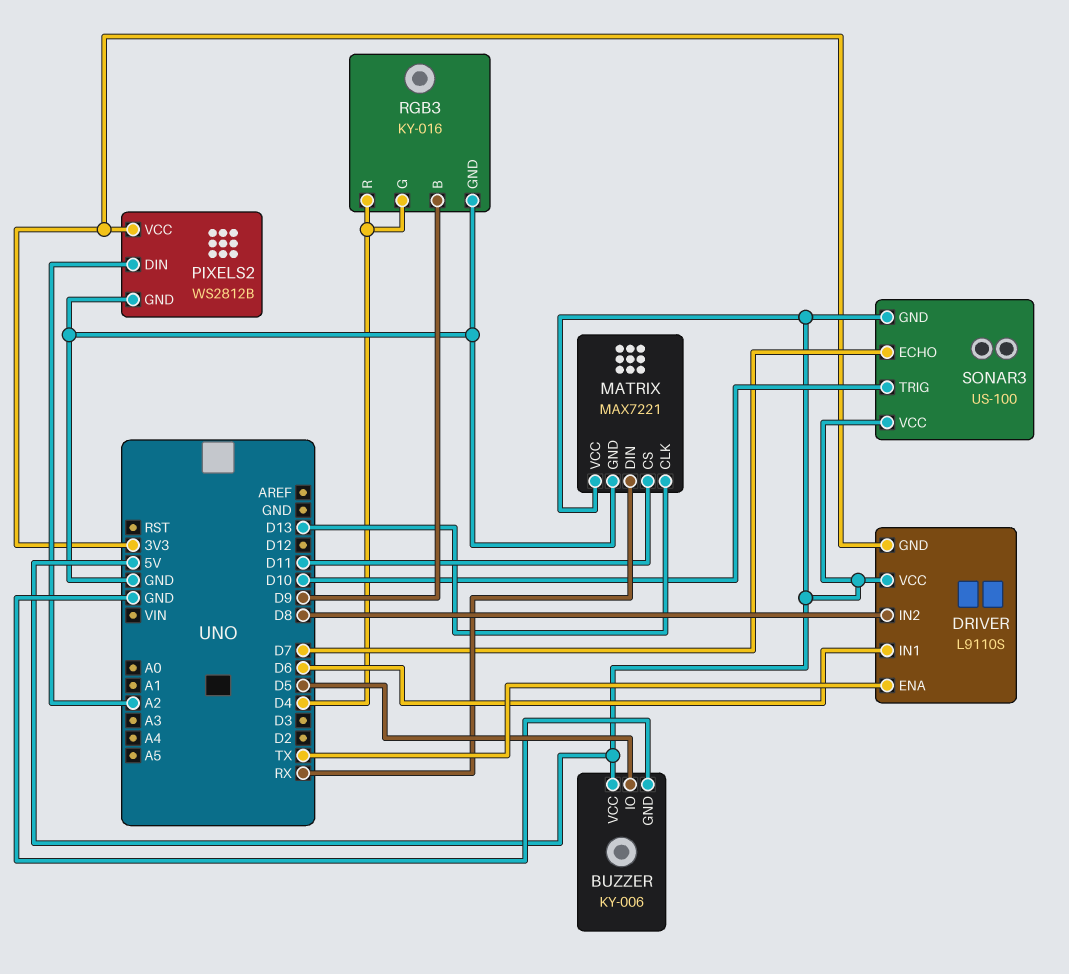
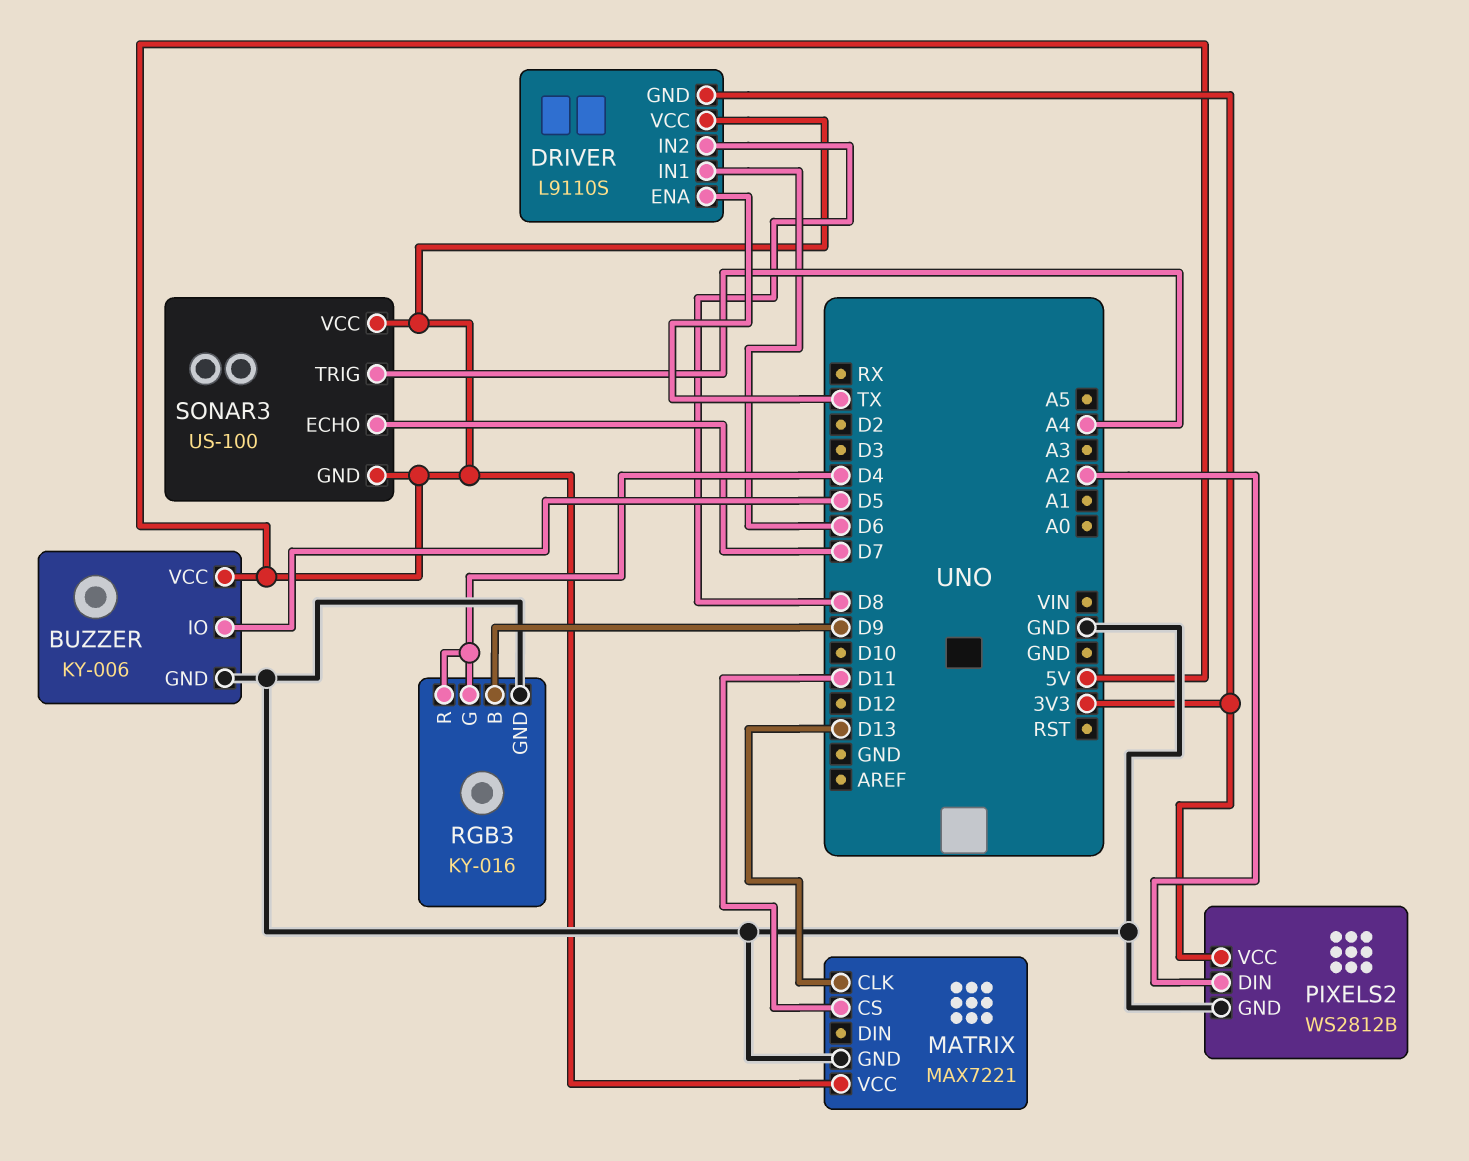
MATRIX pin DIN: RX -> none
SONAR3 pin TRIG: D10 -> A4

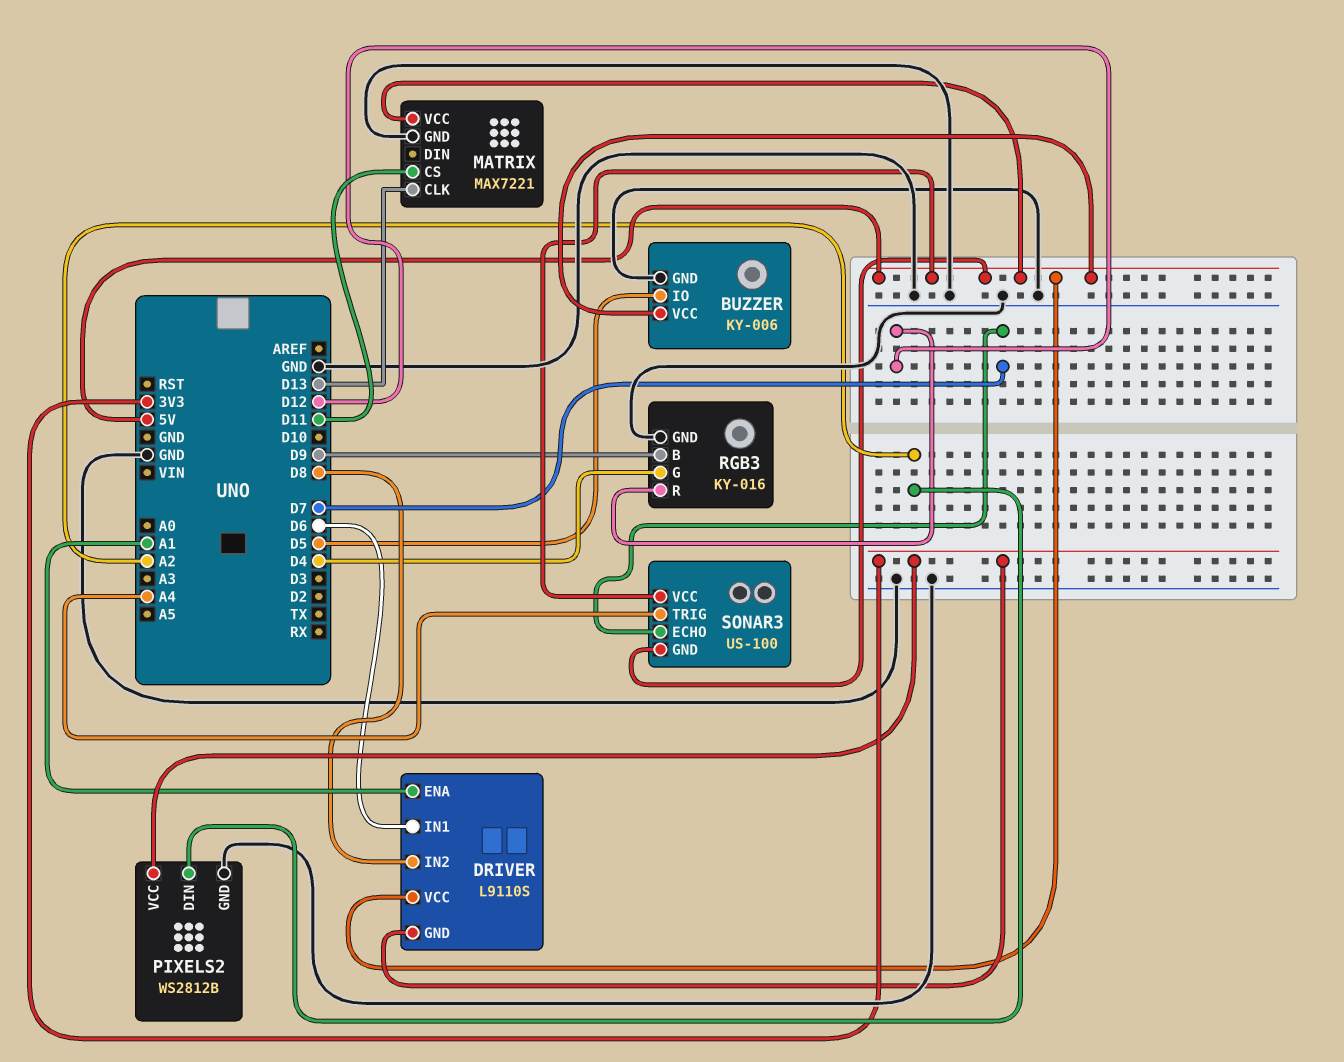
DRIVER pin ENA: TX -> A1
RGB3 pin R: D4 -> D12

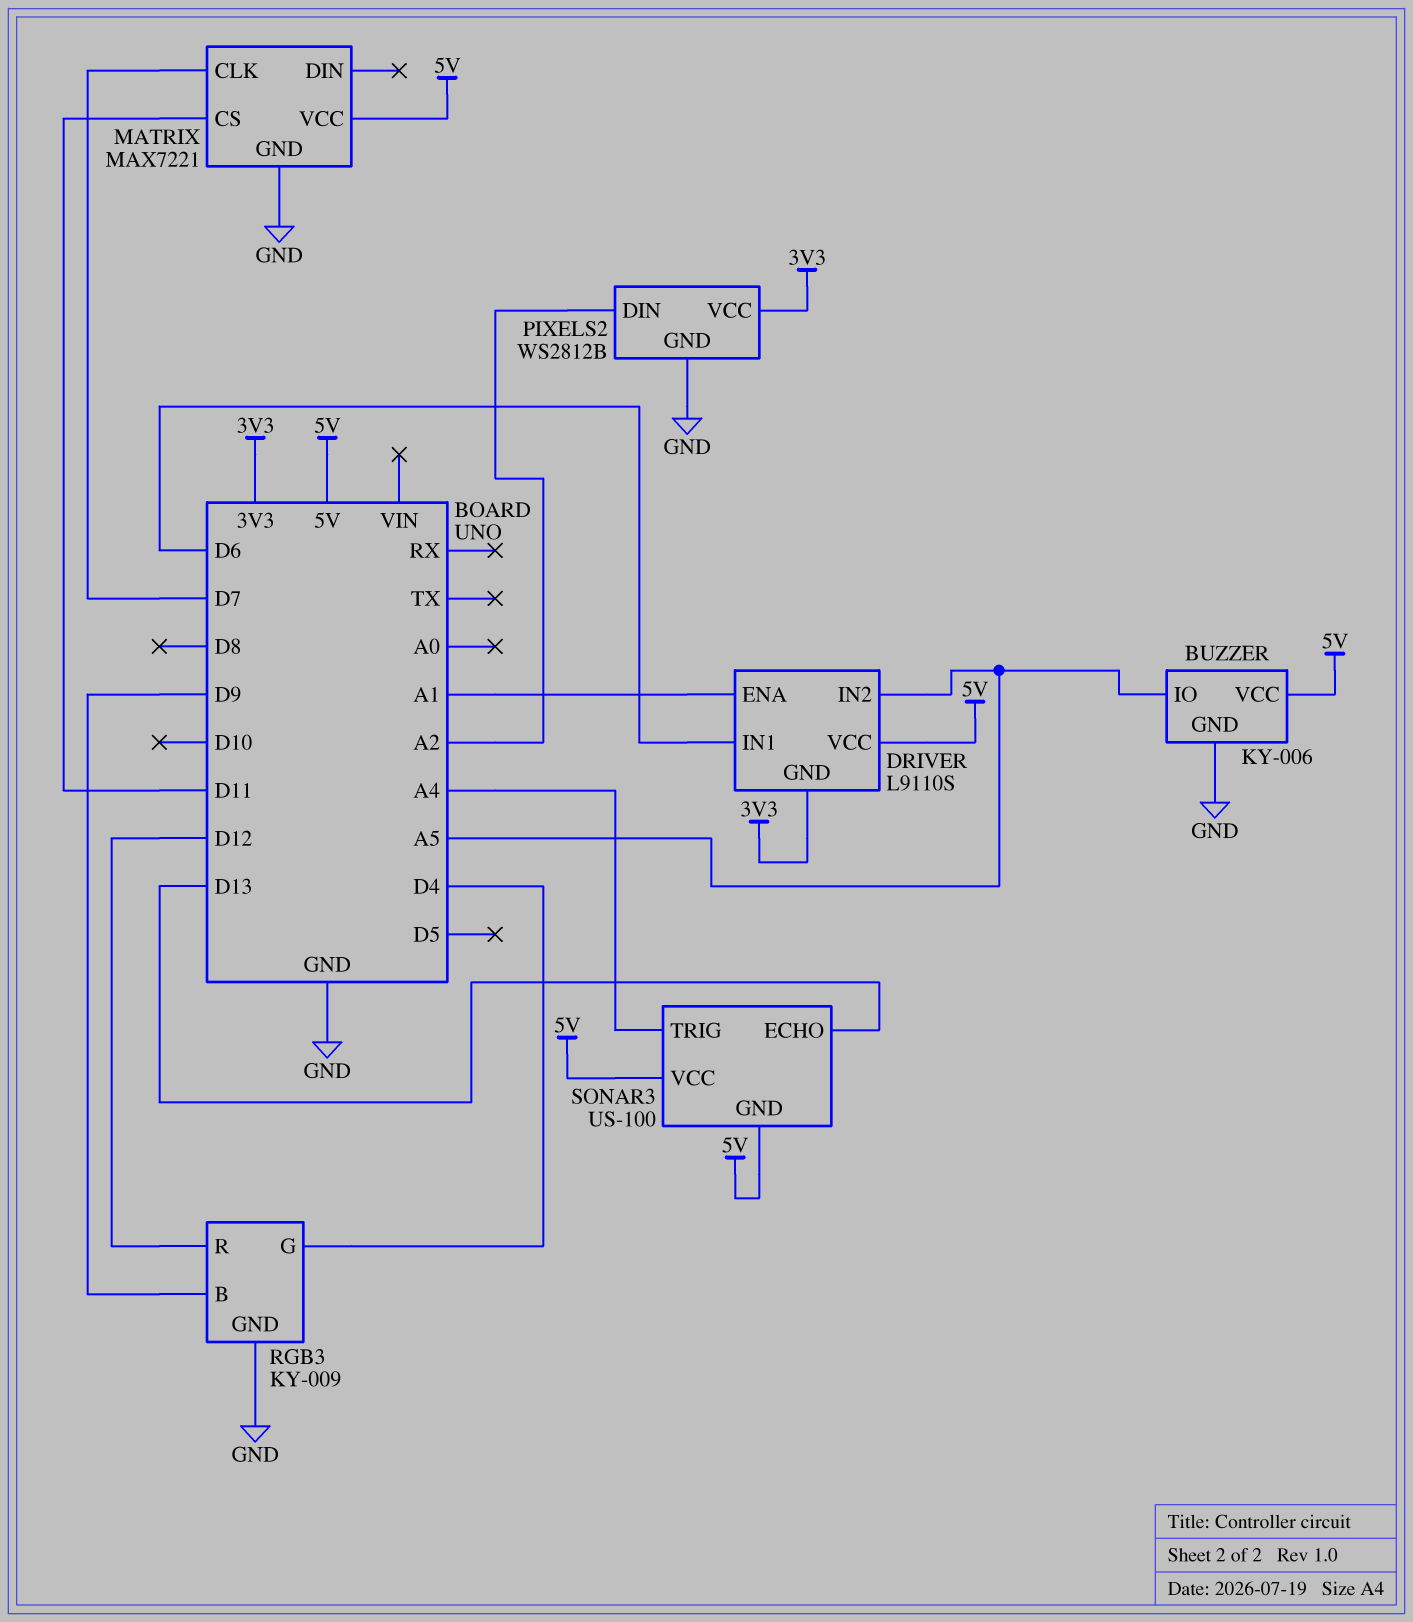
BUZZER pin IO: D5 -> A5
DRIVER pin IN2: D8 -> A5
MATRIX pin CLK: D13 -> D7
RGB3: KY-016 -> KY-009
SONAR3 pin ECHO: D7 -> D13

